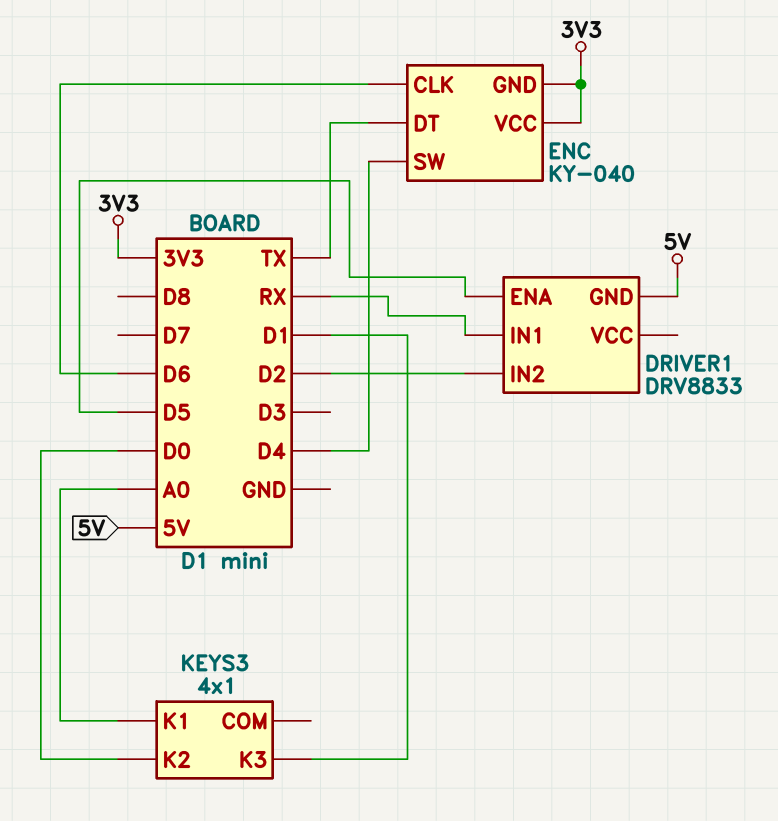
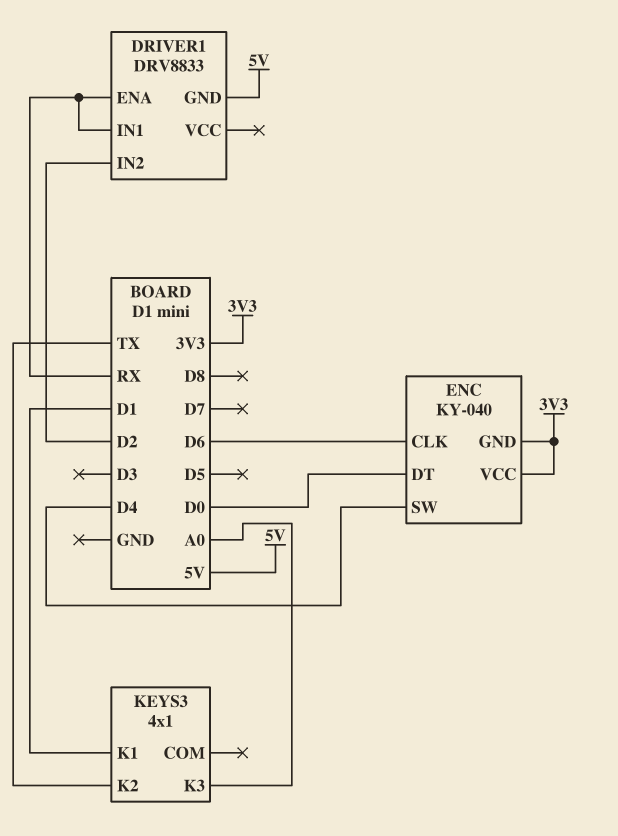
DRIVER1 pin ENA: D5 -> RX
ENC pin DT: TX -> D0
KEYS3 pin K1: A0 -> D1
KEYS3 pin K2: D0 -> TX
KEYS3 pin K3: D1 -> A0

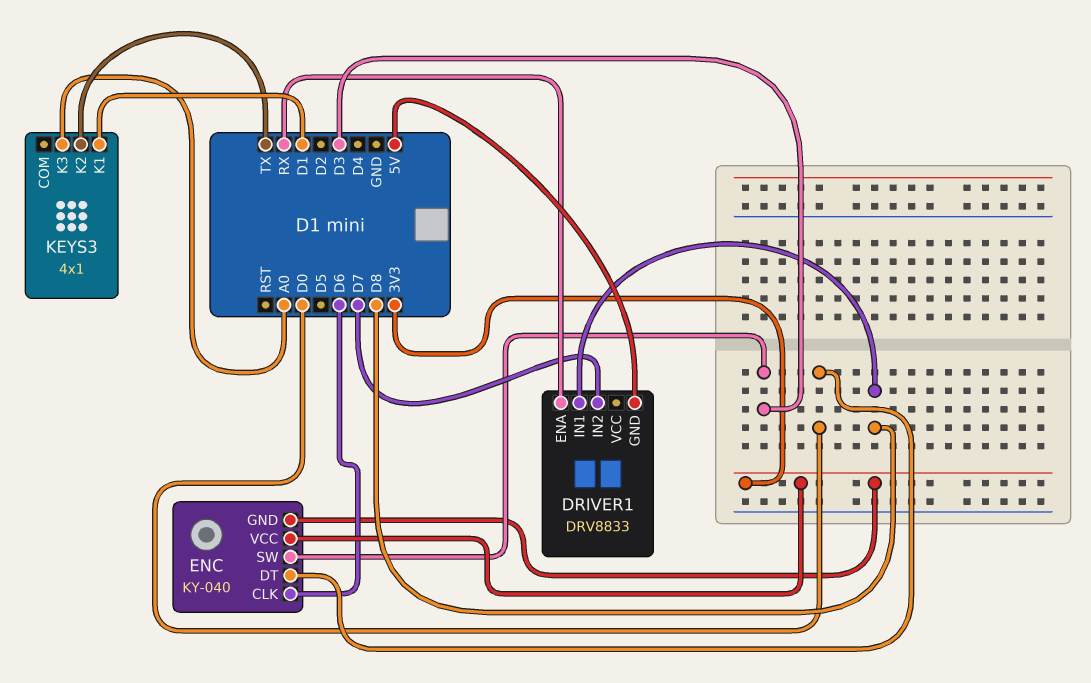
DRIVER1 pin IN1: RX -> D8
DRIVER1 pin IN2: D2 -> D7
ENC pin SW: D4 -> D3

